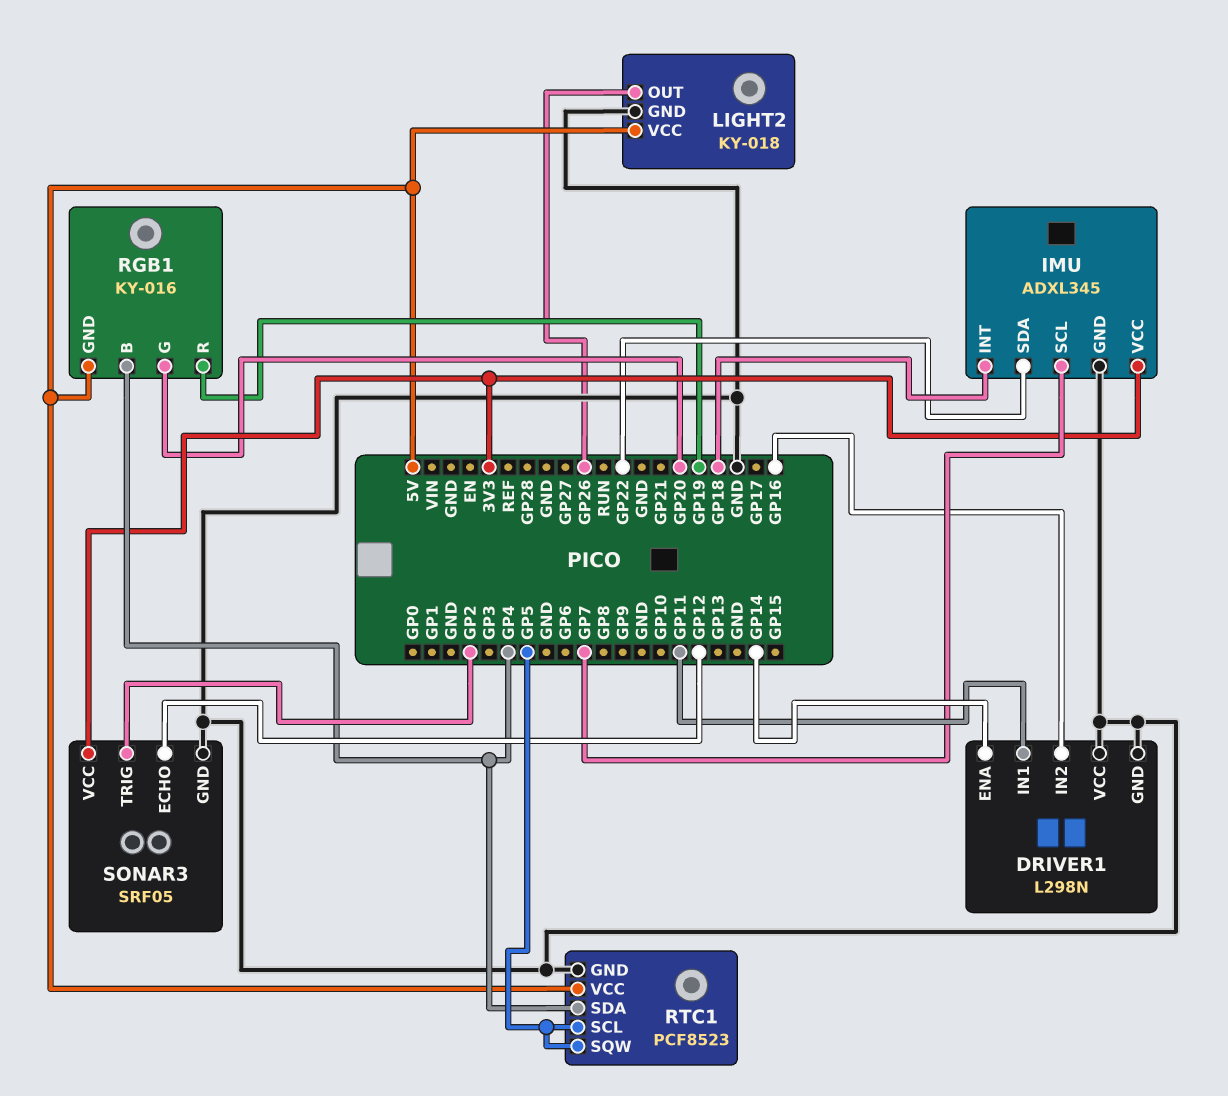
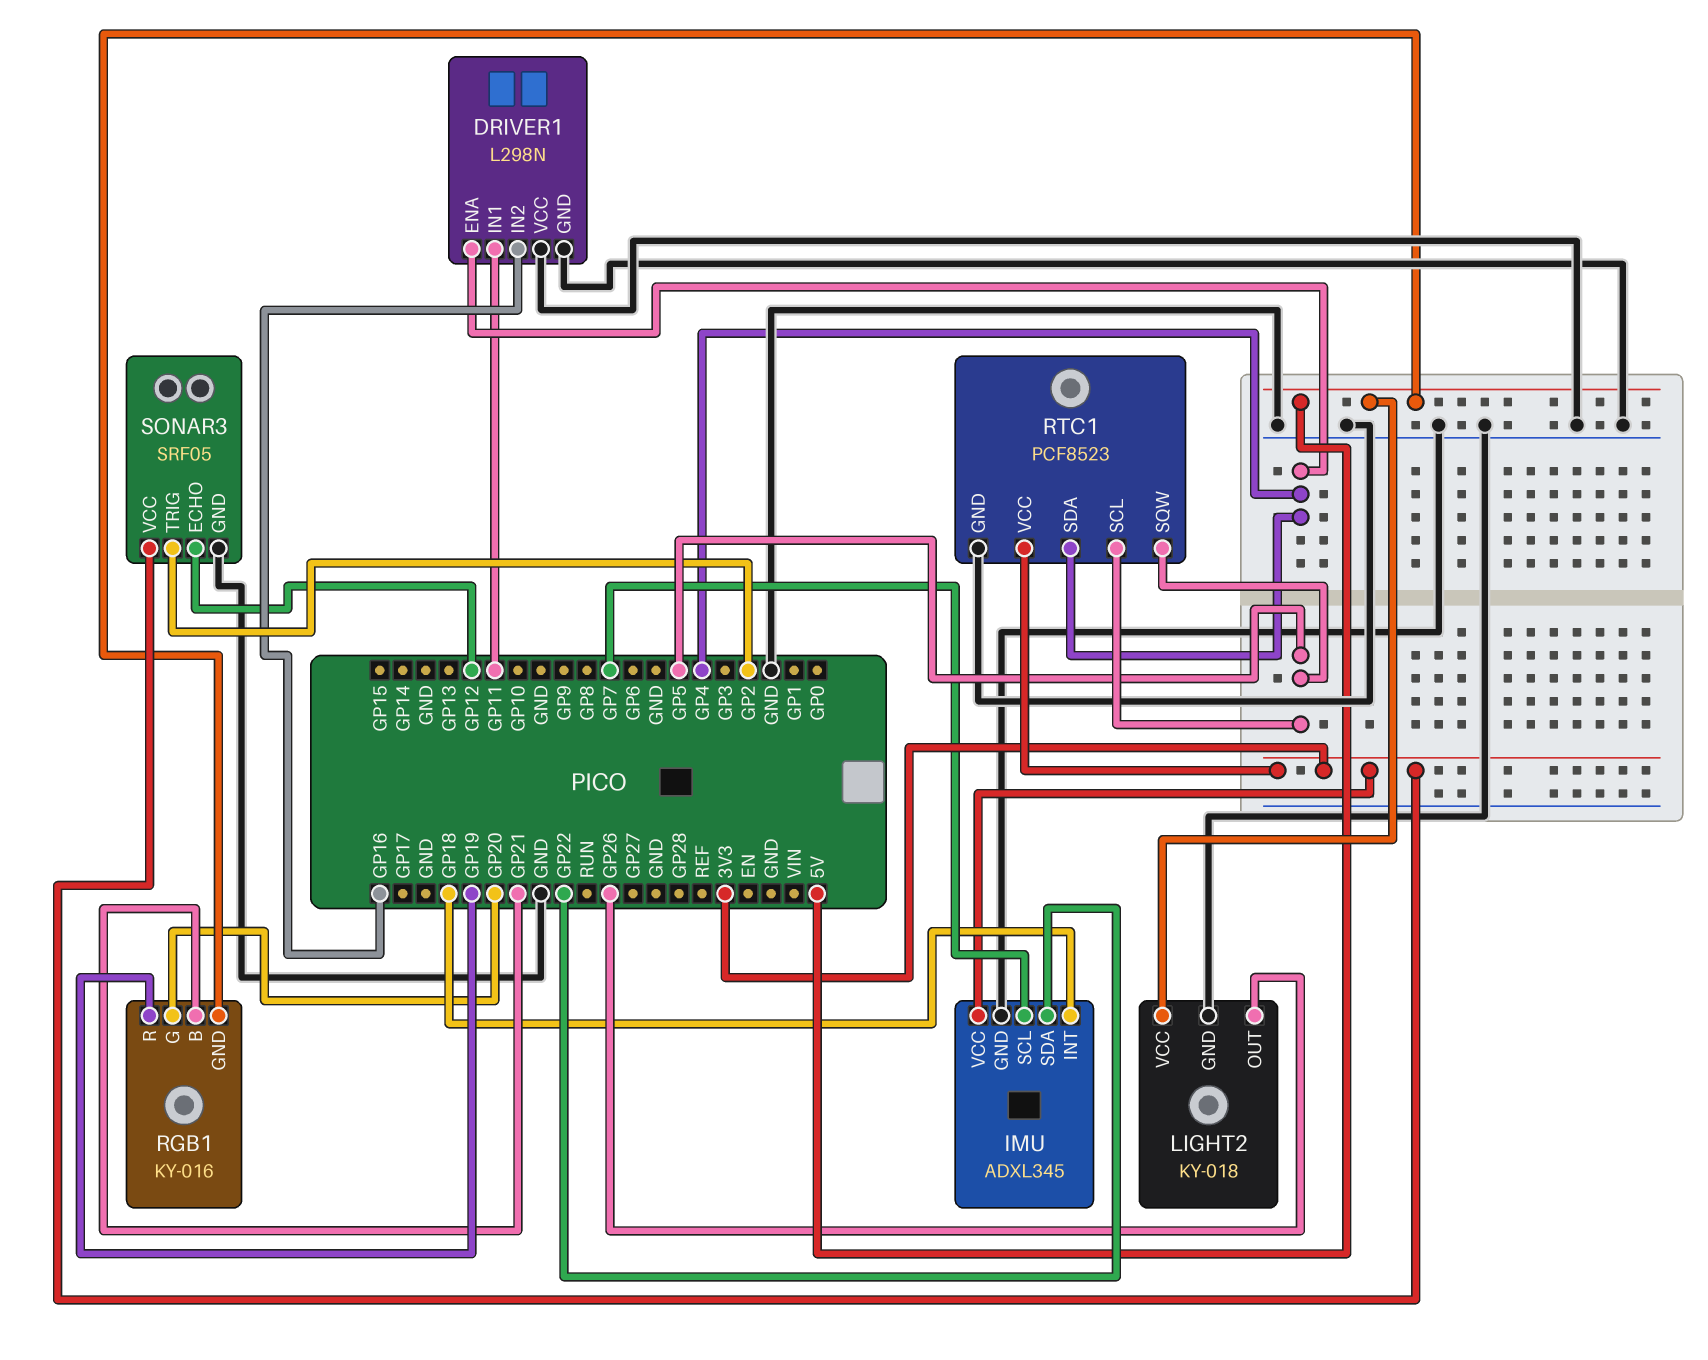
DRIVER1 pin ENA: GP14 -> GP4
RGB1 pin B: GP4 -> GP21
RTC1 pin VCC: 5V -> 3V3

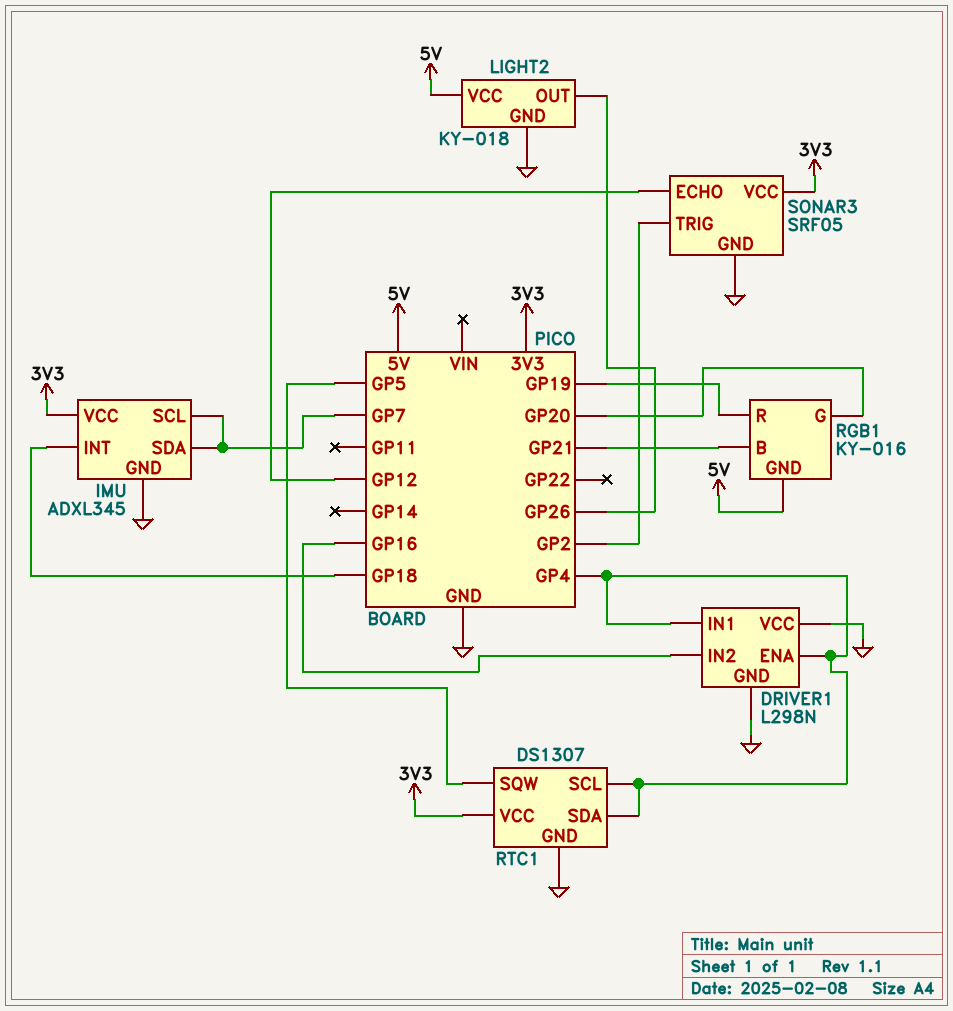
DRIVER1 pin IN1: GP11 -> GP4
IMU pin SDA: GP22 -> GP7
RTC1: PCF8523 -> DS1307
RTC1 pin SCL: GP5 -> GP4

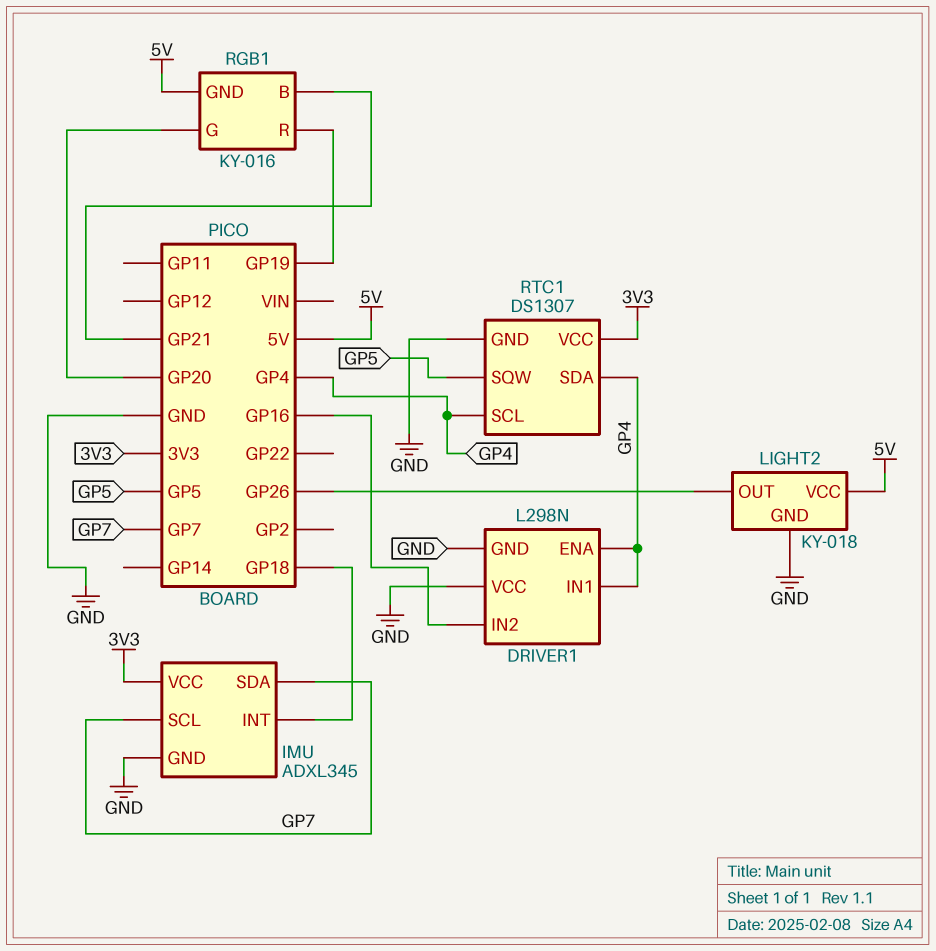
SONAR3: SRF05 -> none
SONAR3 pin ECHO: GP12 -> none
SONAR3 pin GND: GND -> none
SONAR3 pin TRIG: GP2 -> none
SONAR3 pin VCC: 3V3 -> none

